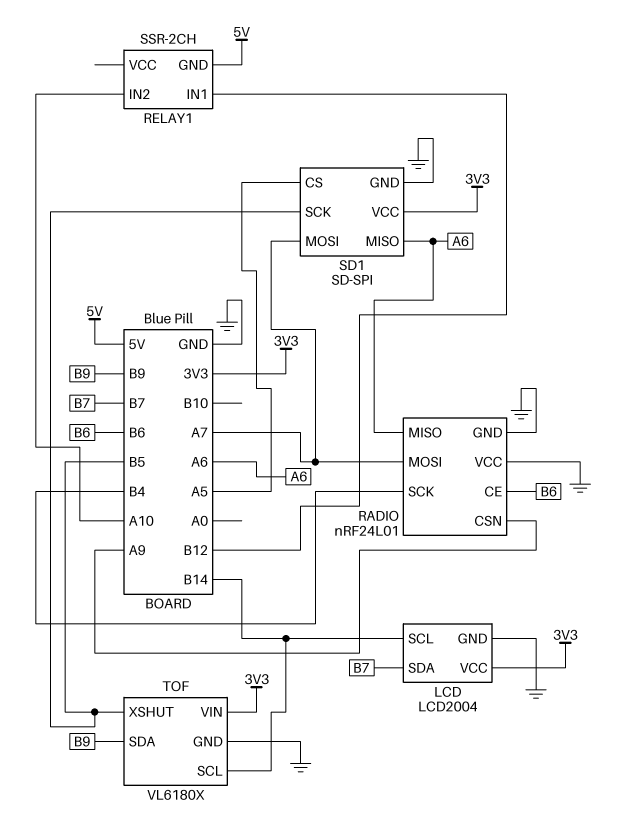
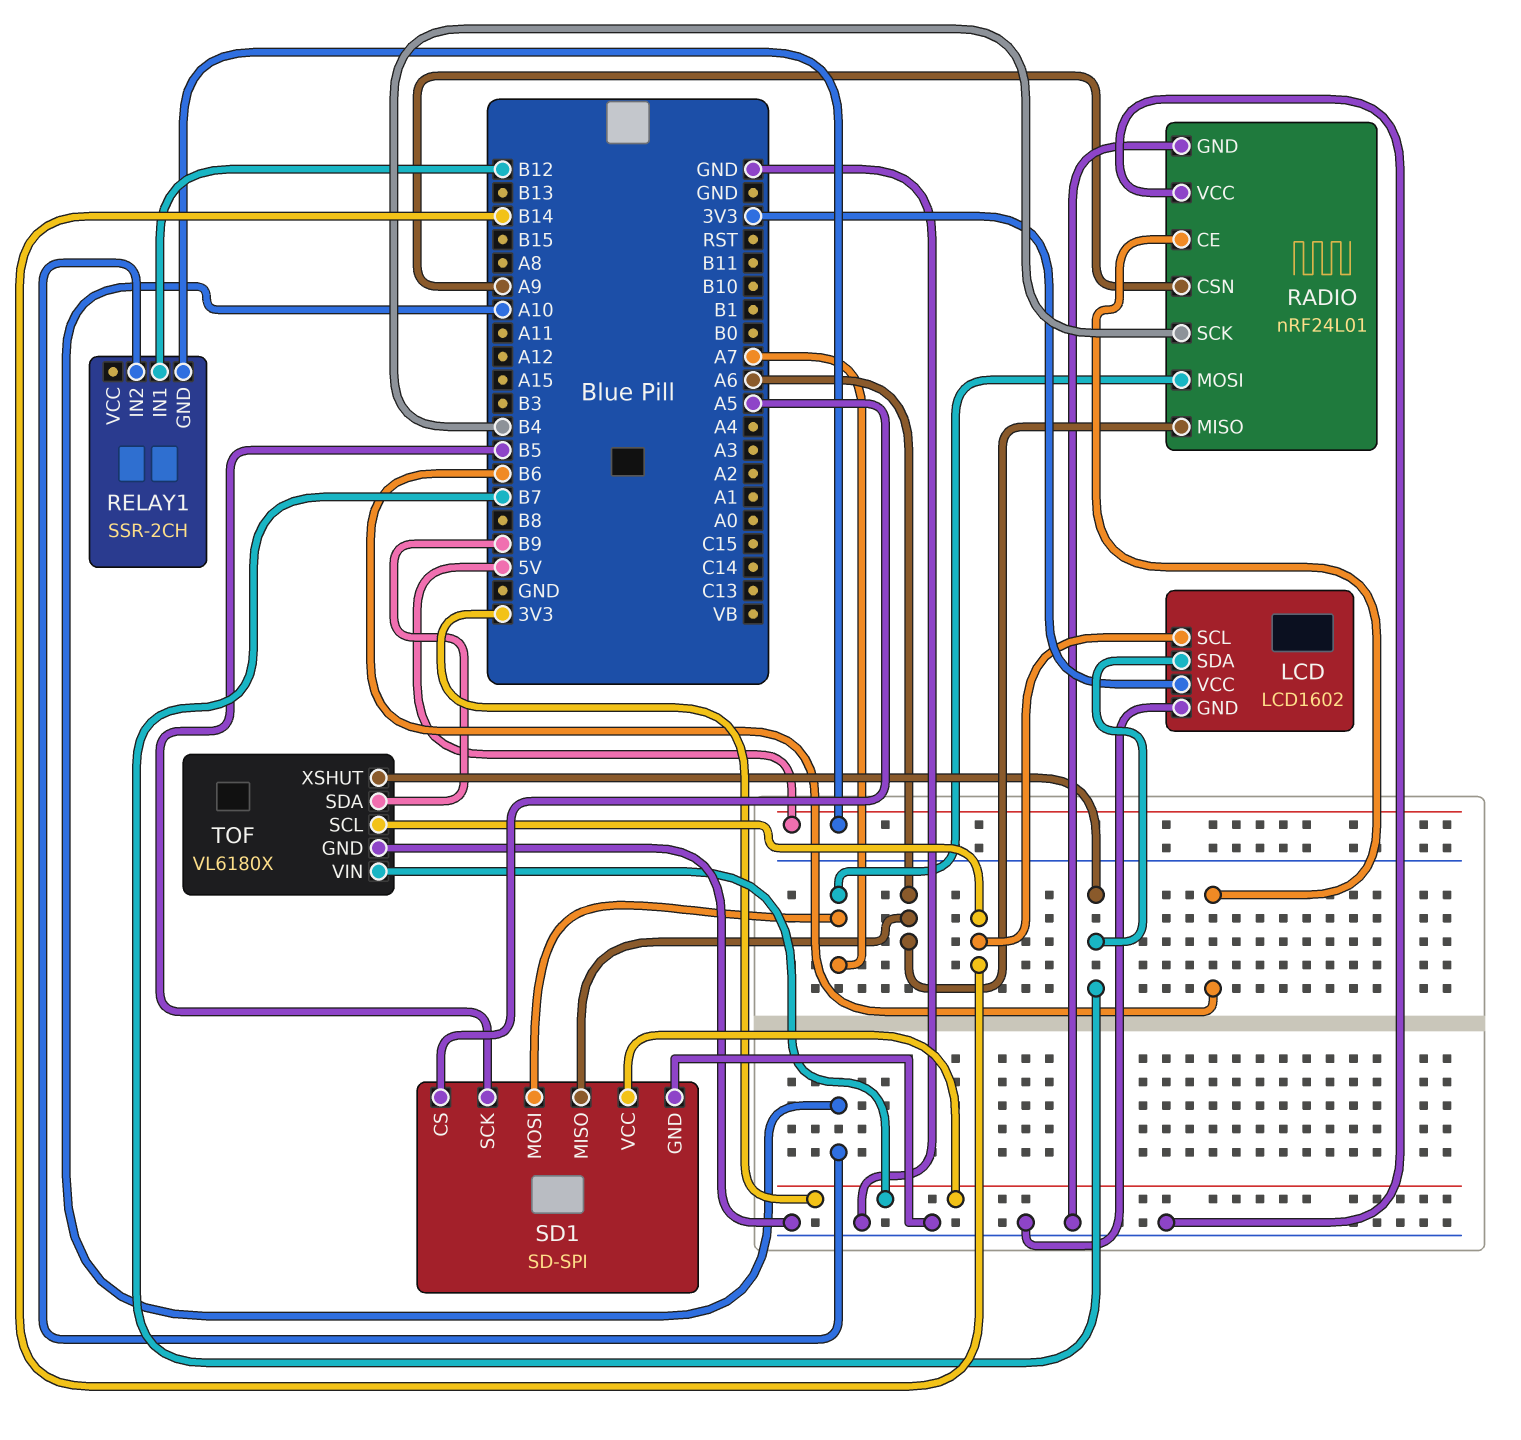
LCD: LCD2004 -> LCD1602
TOF pin XSHUT: B5 -> B7

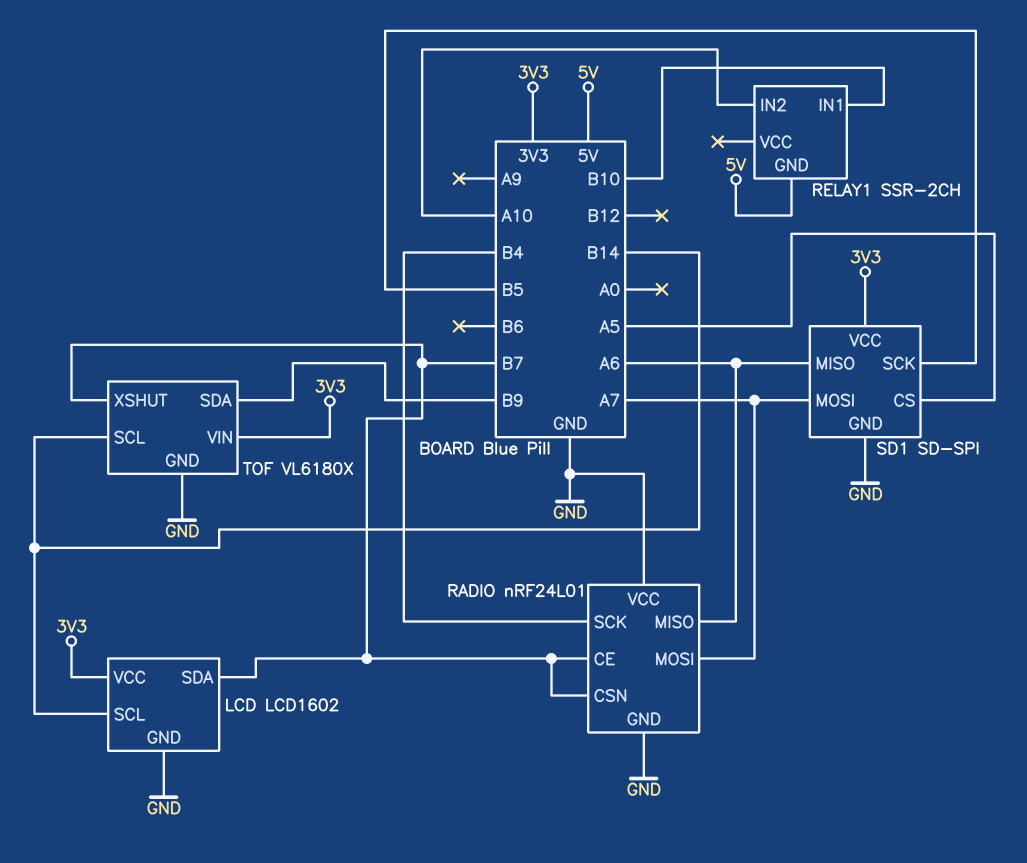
RADIO pin CE: B6 -> B7
RADIO pin CSN: A9 -> B7
RELAY1 pin IN1: B12 -> B10

